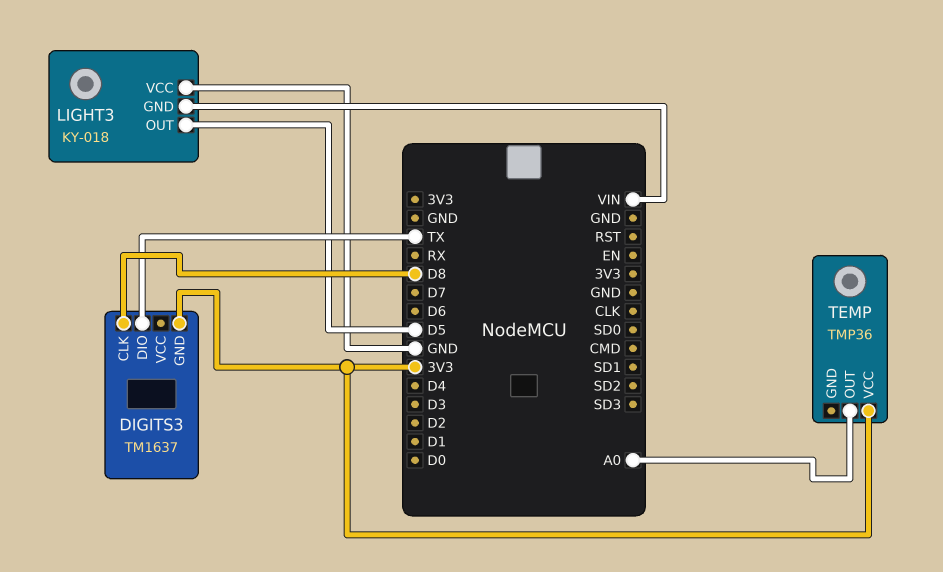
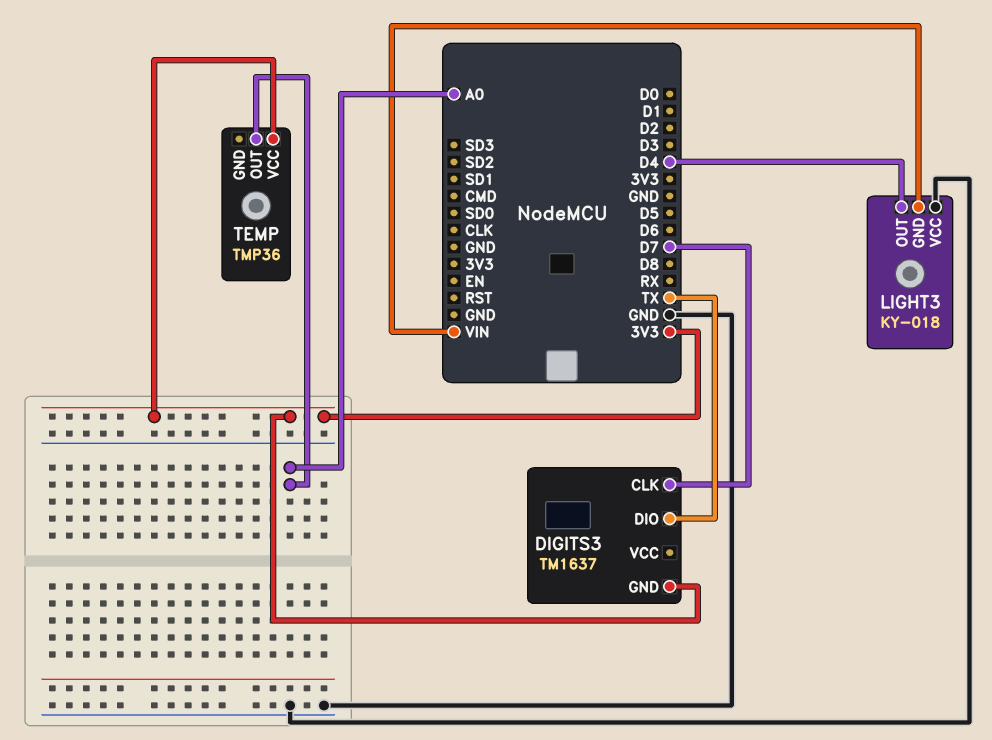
DIGITS3 pin CLK: D8 -> D7
LIGHT3 pin OUT: D5 -> D4

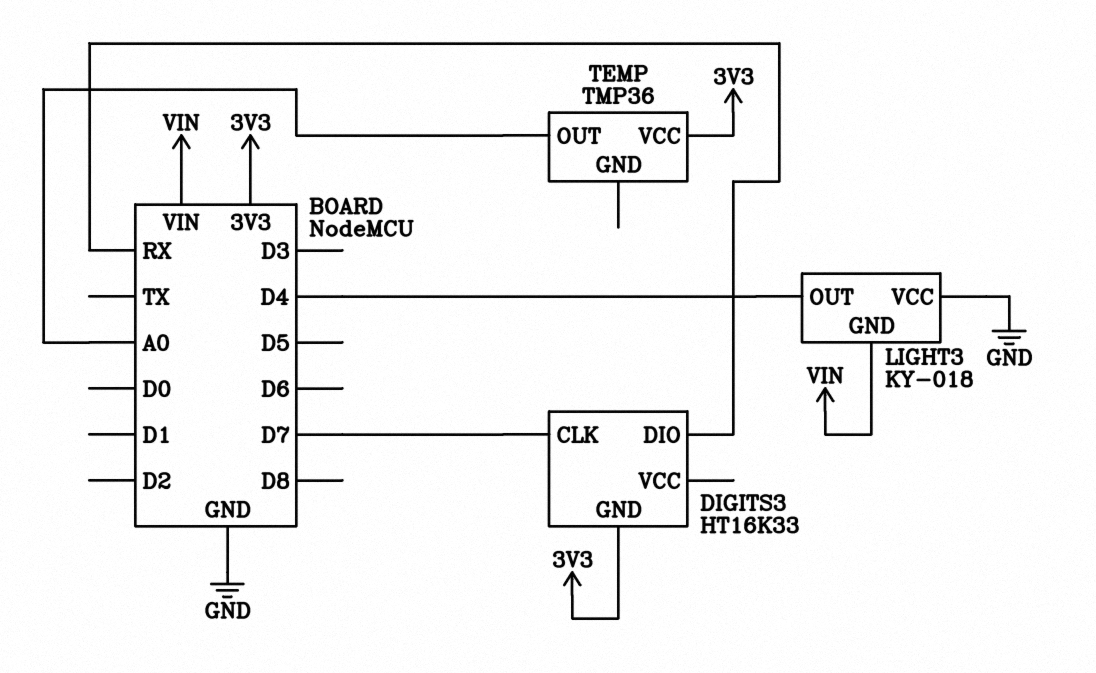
DIGITS3: TM1637 -> HT16K33
DIGITS3 pin DIO: TX -> RX

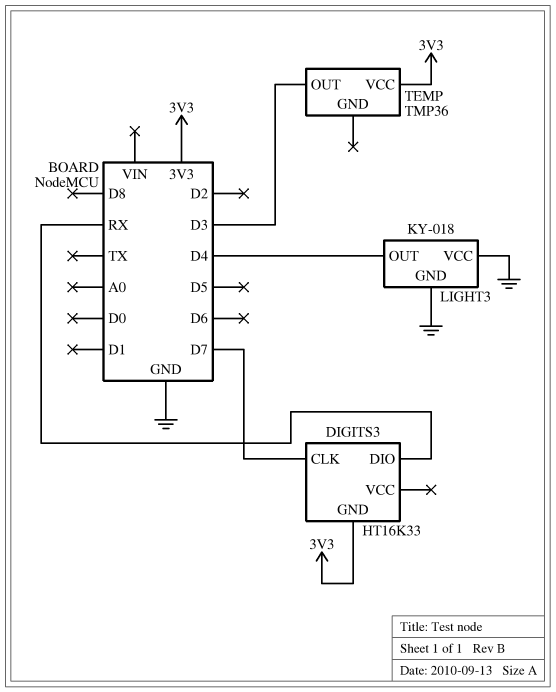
LIGHT3 pin GND: VIN -> GND
TEMP pin OUT: A0 -> D3

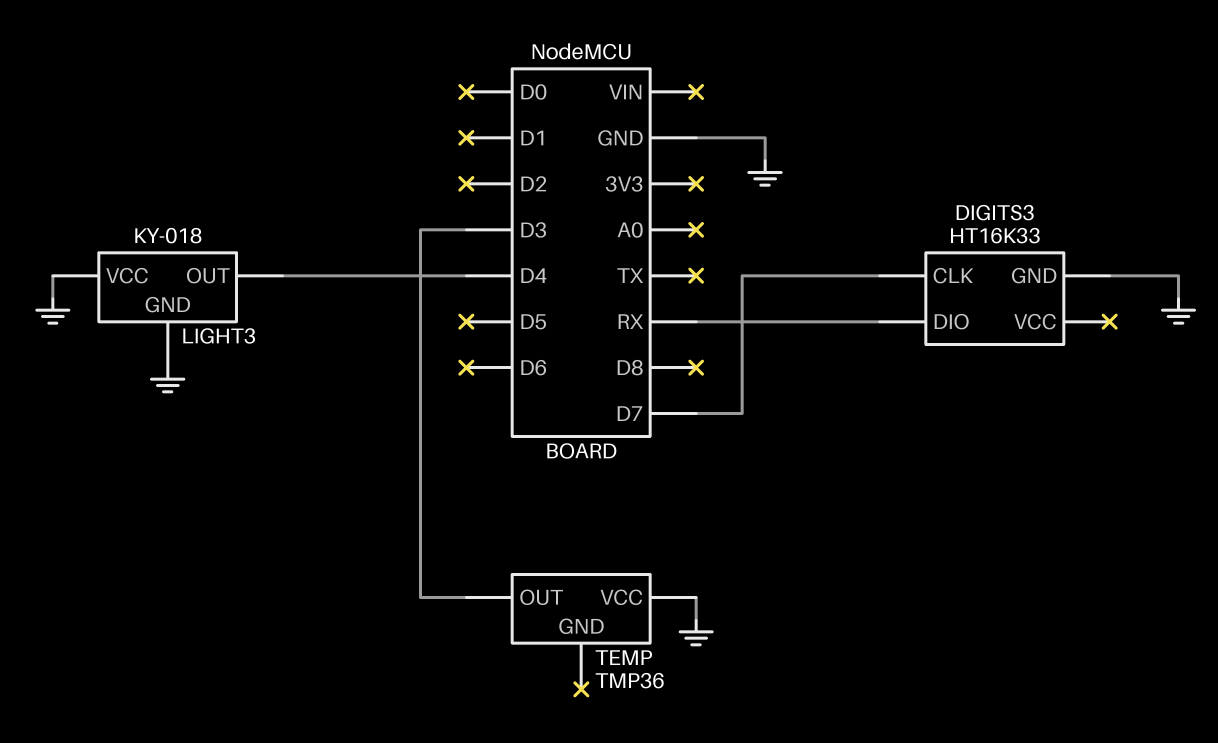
DIGITS3 pin GND: 3V3 -> GND
TEMP pin VCC: 3V3 -> GND

